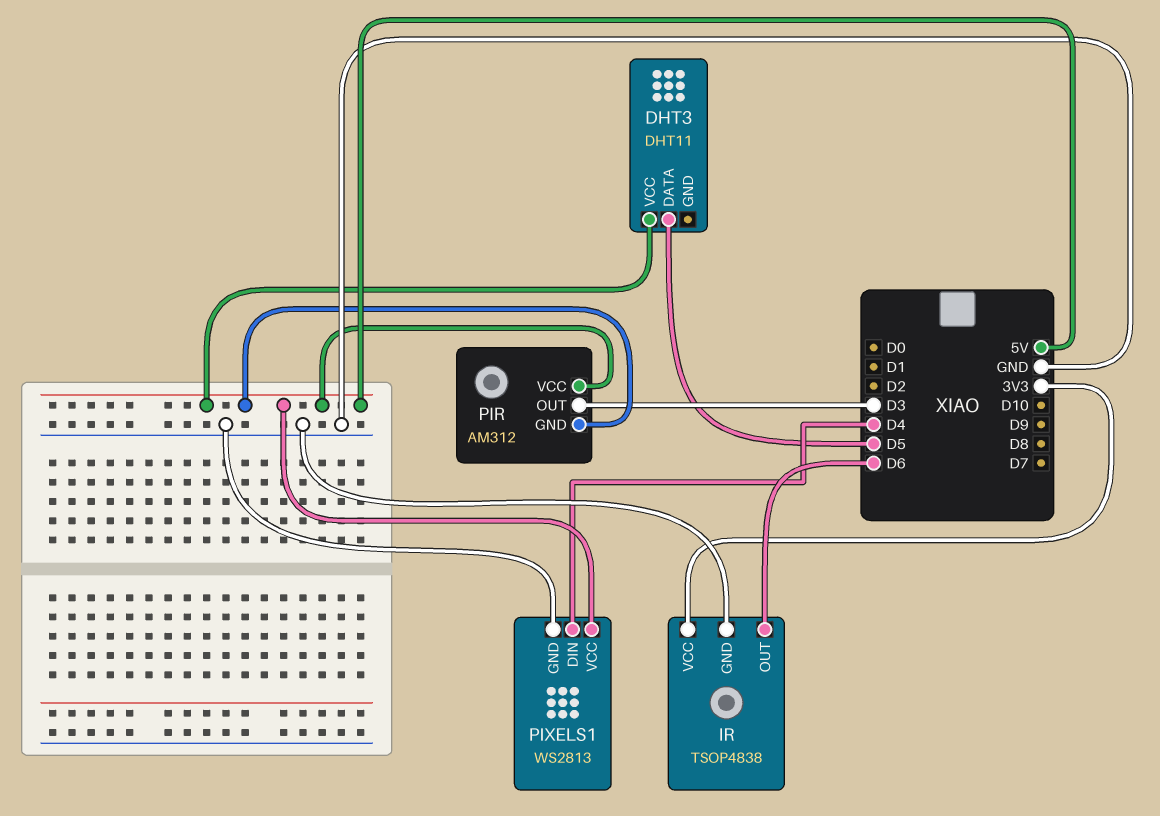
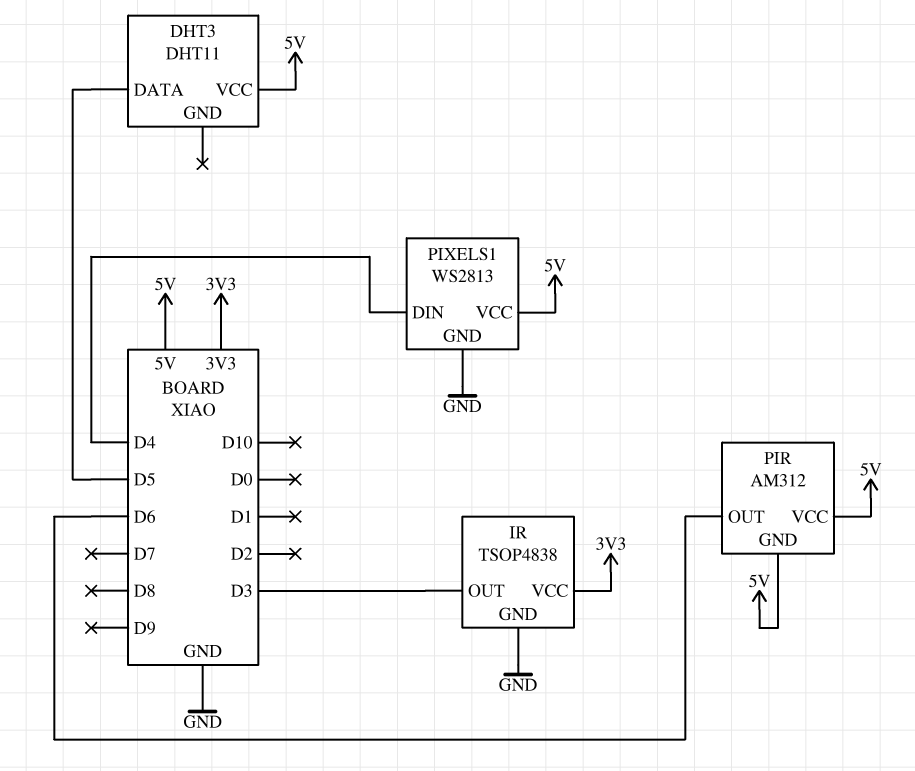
IR pin OUT: D6 -> D3
PIR pin OUT: D3 -> D6

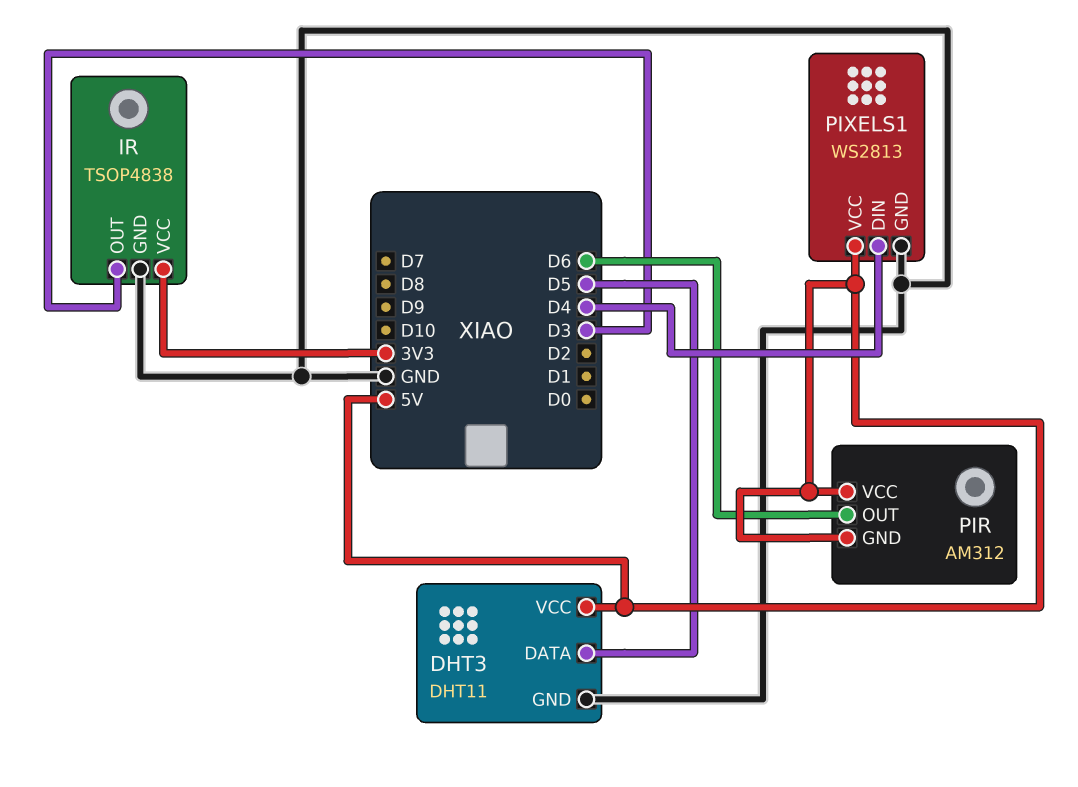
DHT3 pin GND: none -> GND

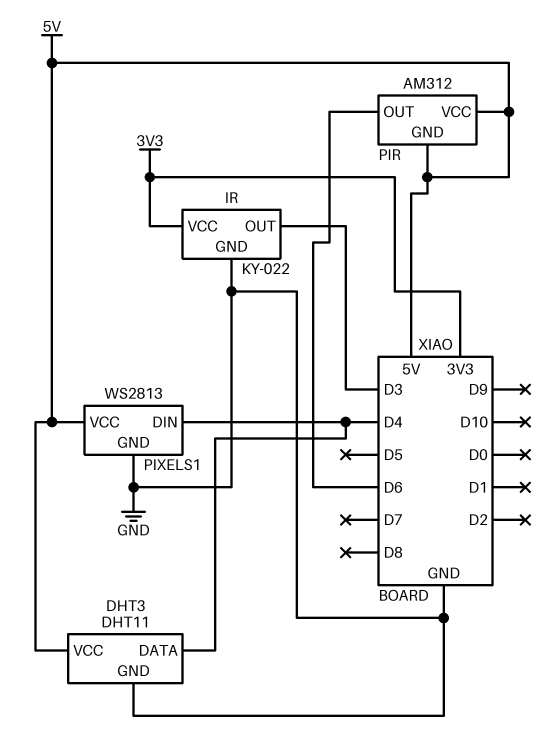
DHT3 pin DATA: D5 -> D4
IR: TSOP4838 -> KY-022

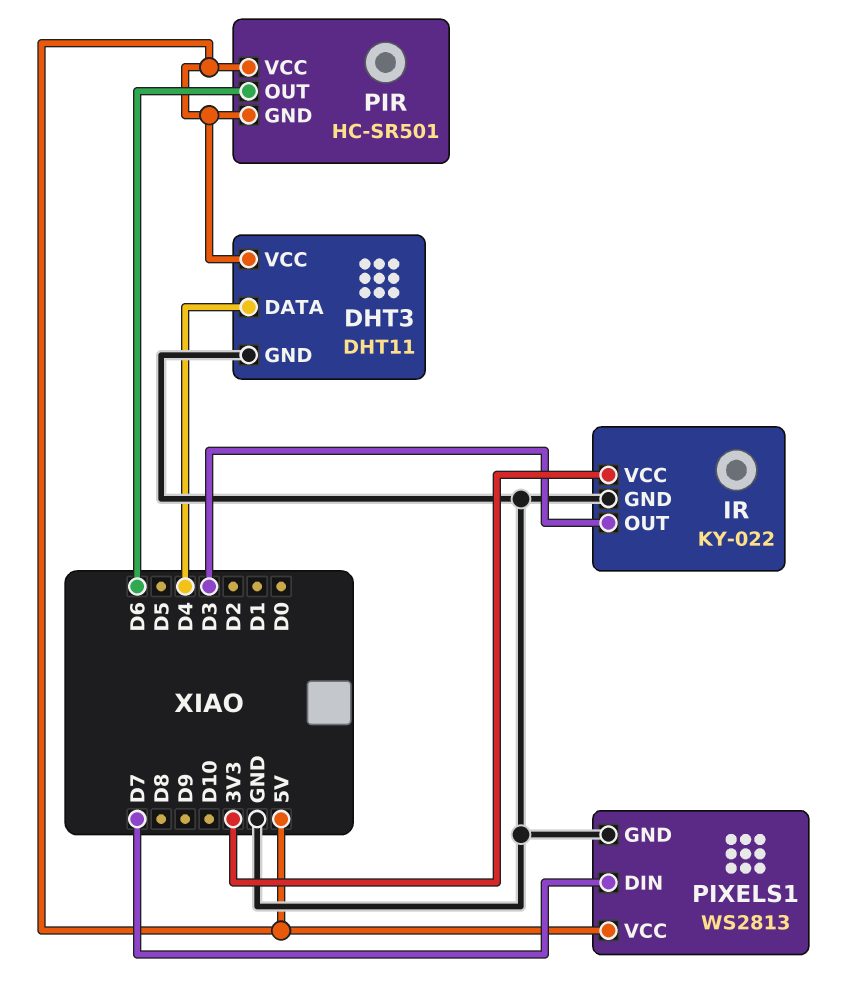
PIR: AM312 -> HC-SR501
PIXELS1 pin DIN: D4 -> D7

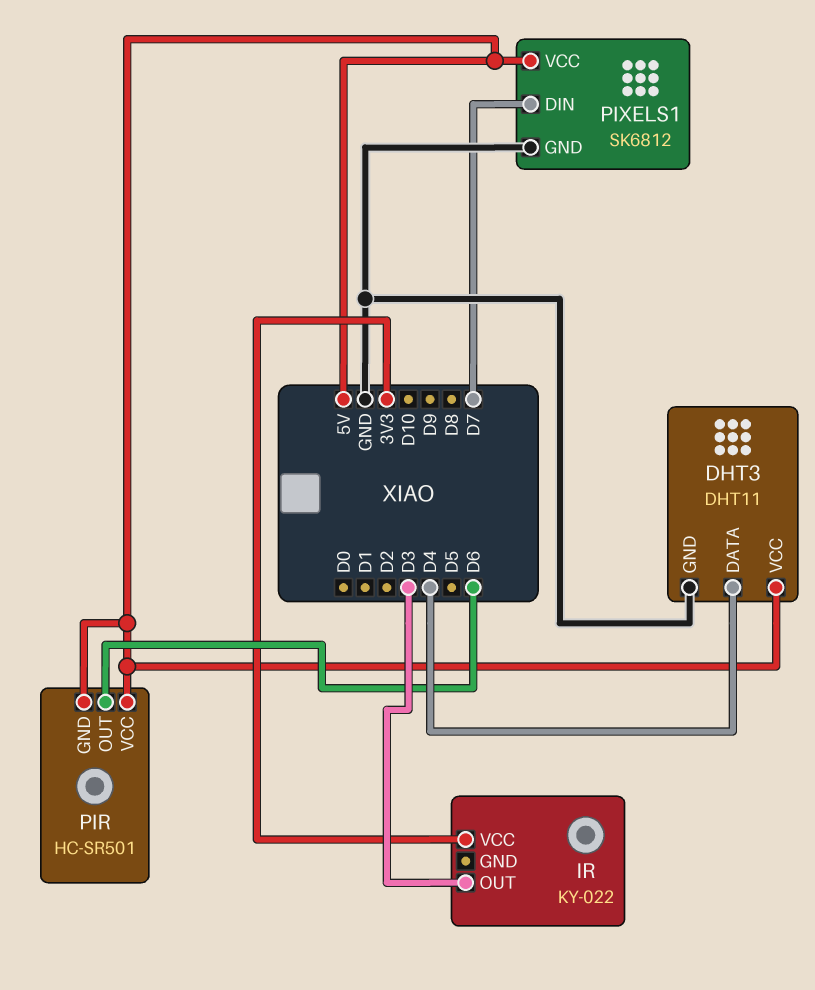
IR pin GND: GND -> none
PIXELS1: WS2813 -> SK6812

